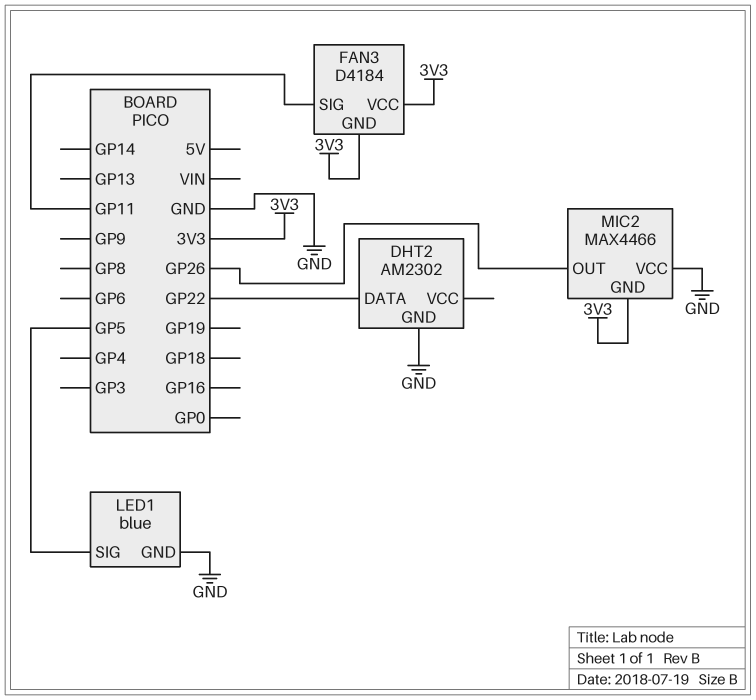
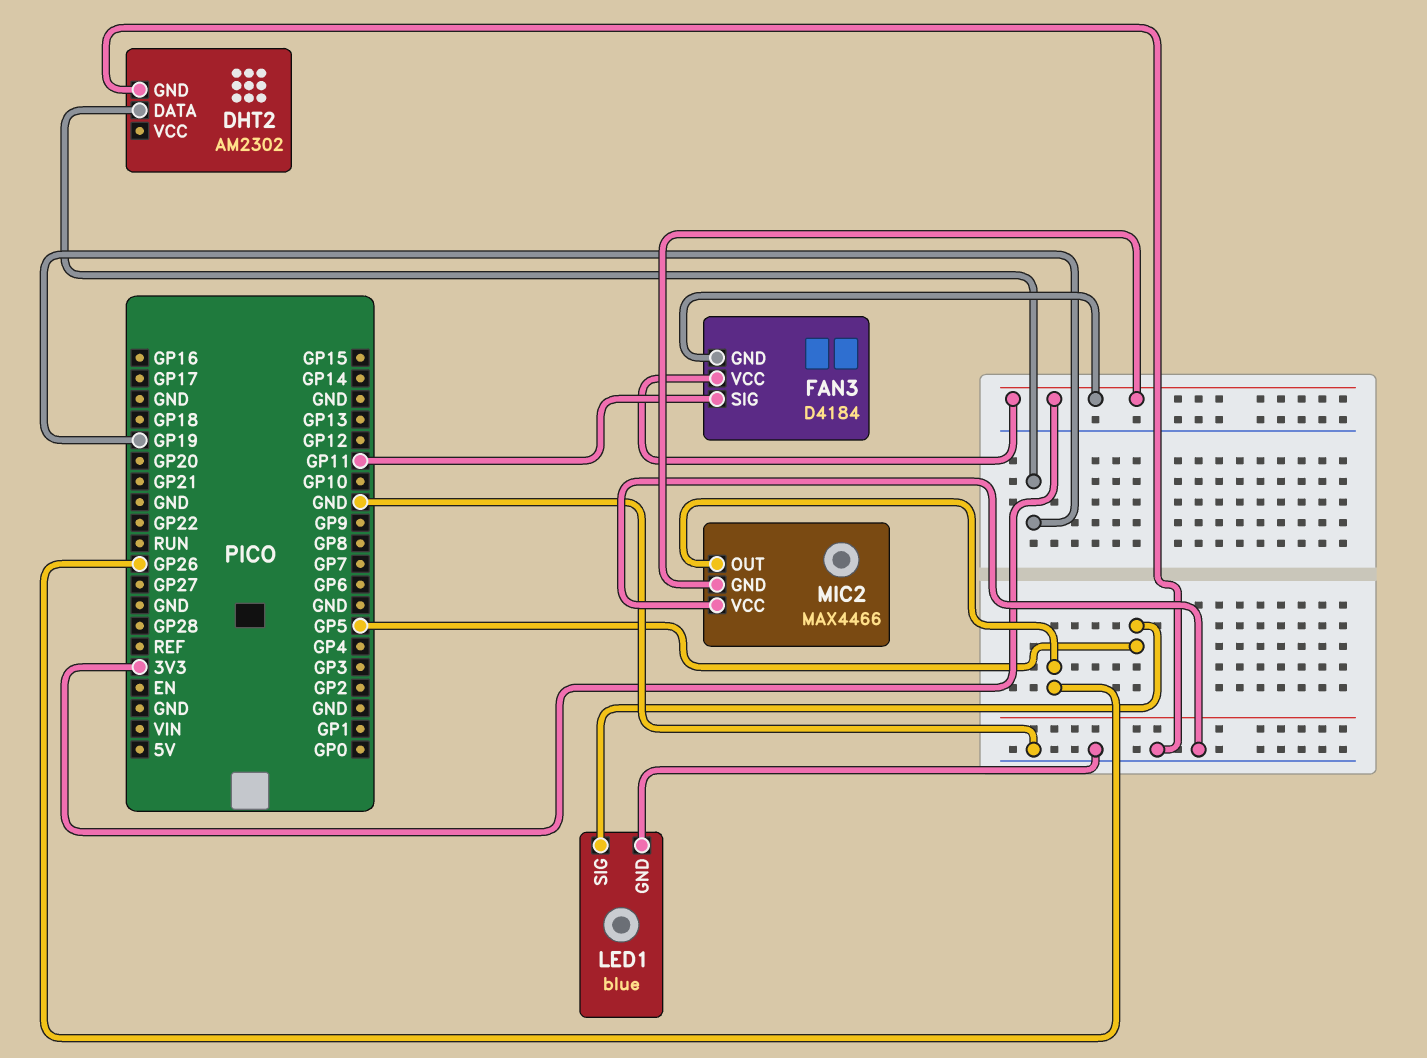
DHT2 pin DATA: GP22 -> GP19

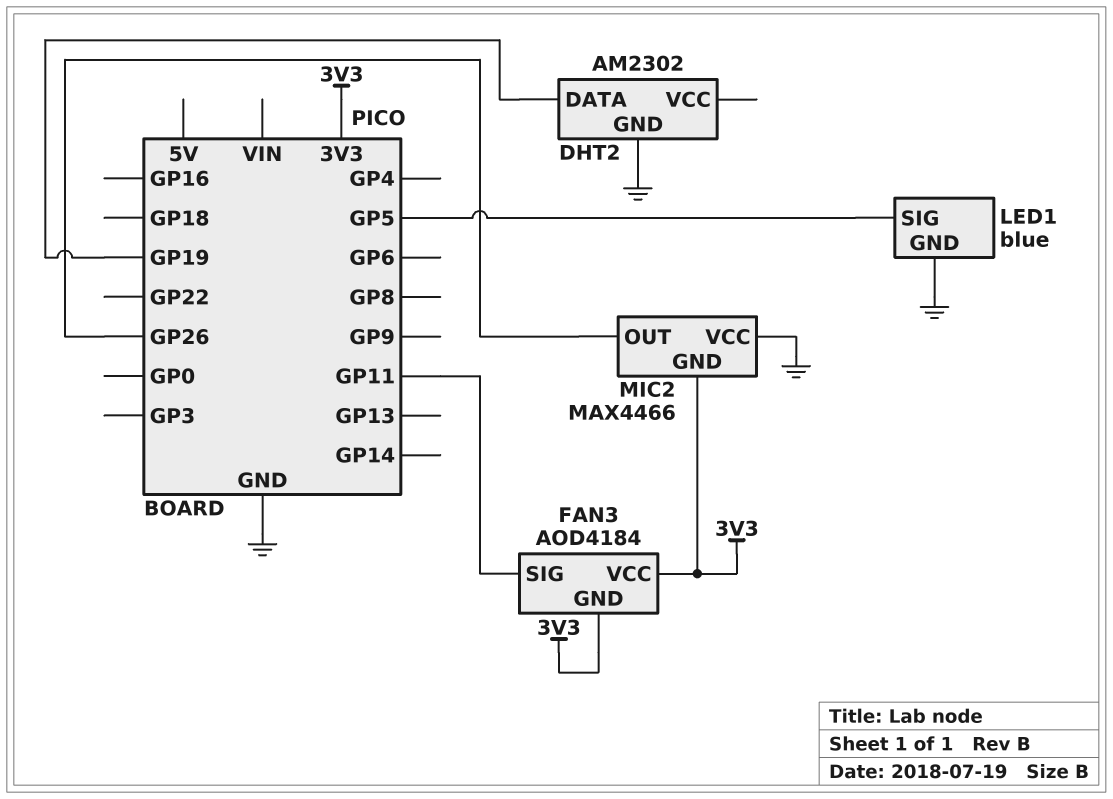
FAN3: D4184 -> AOD4184

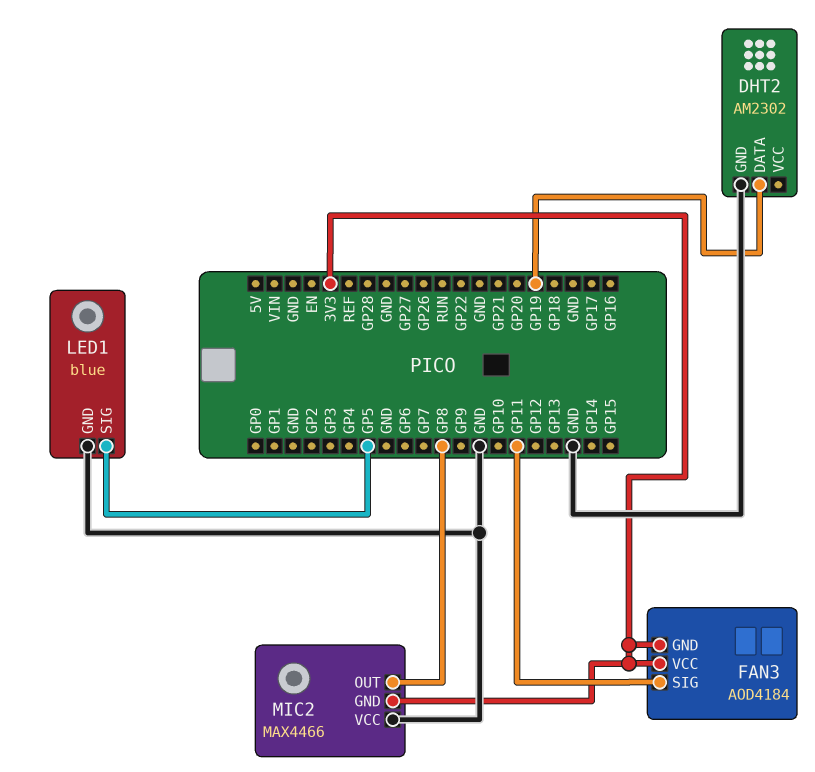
MIC2 pin OUT: GP26 -> GP8

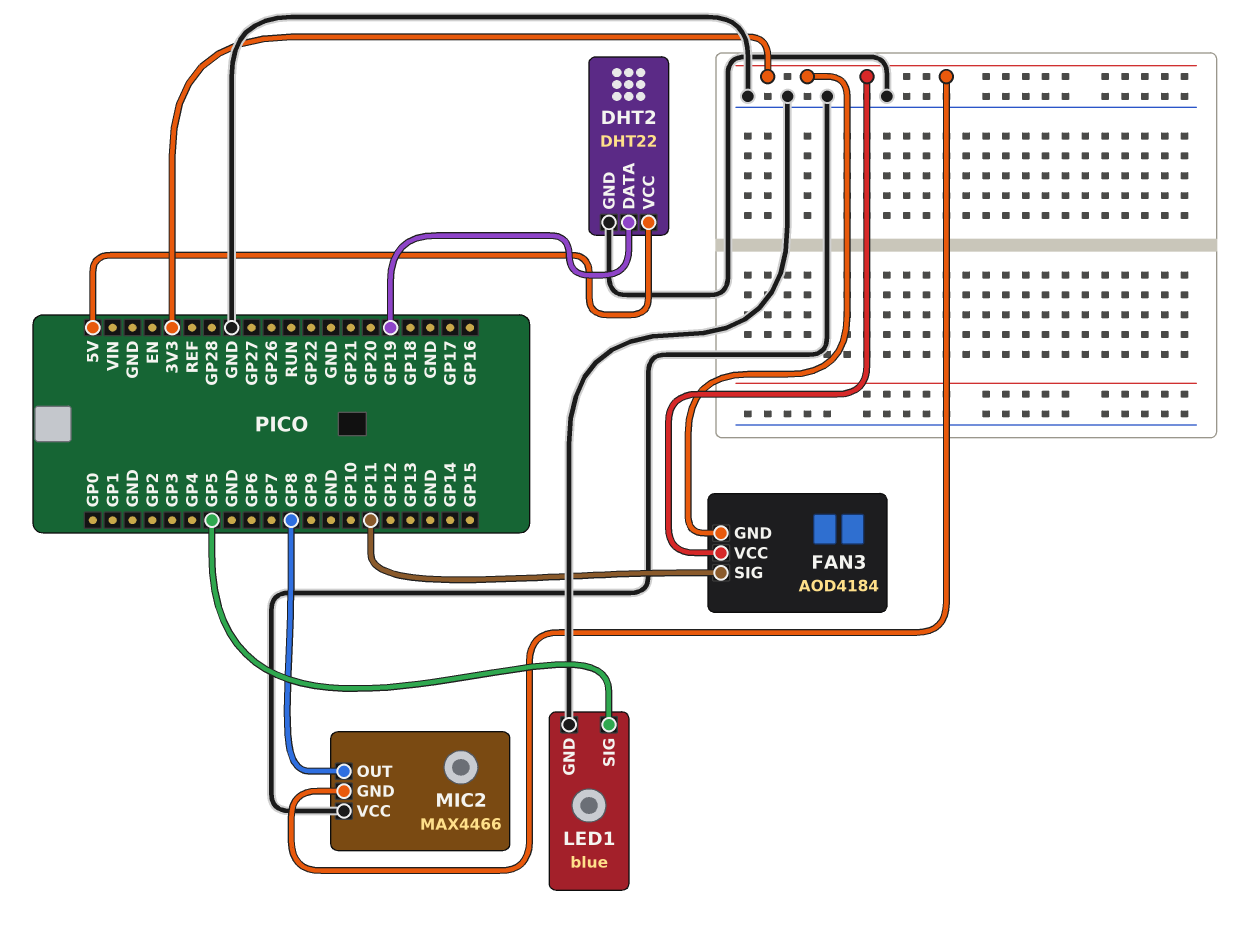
DHT2: AM2302 -> DHT22
DHT2 pin VCC: none -> 5V

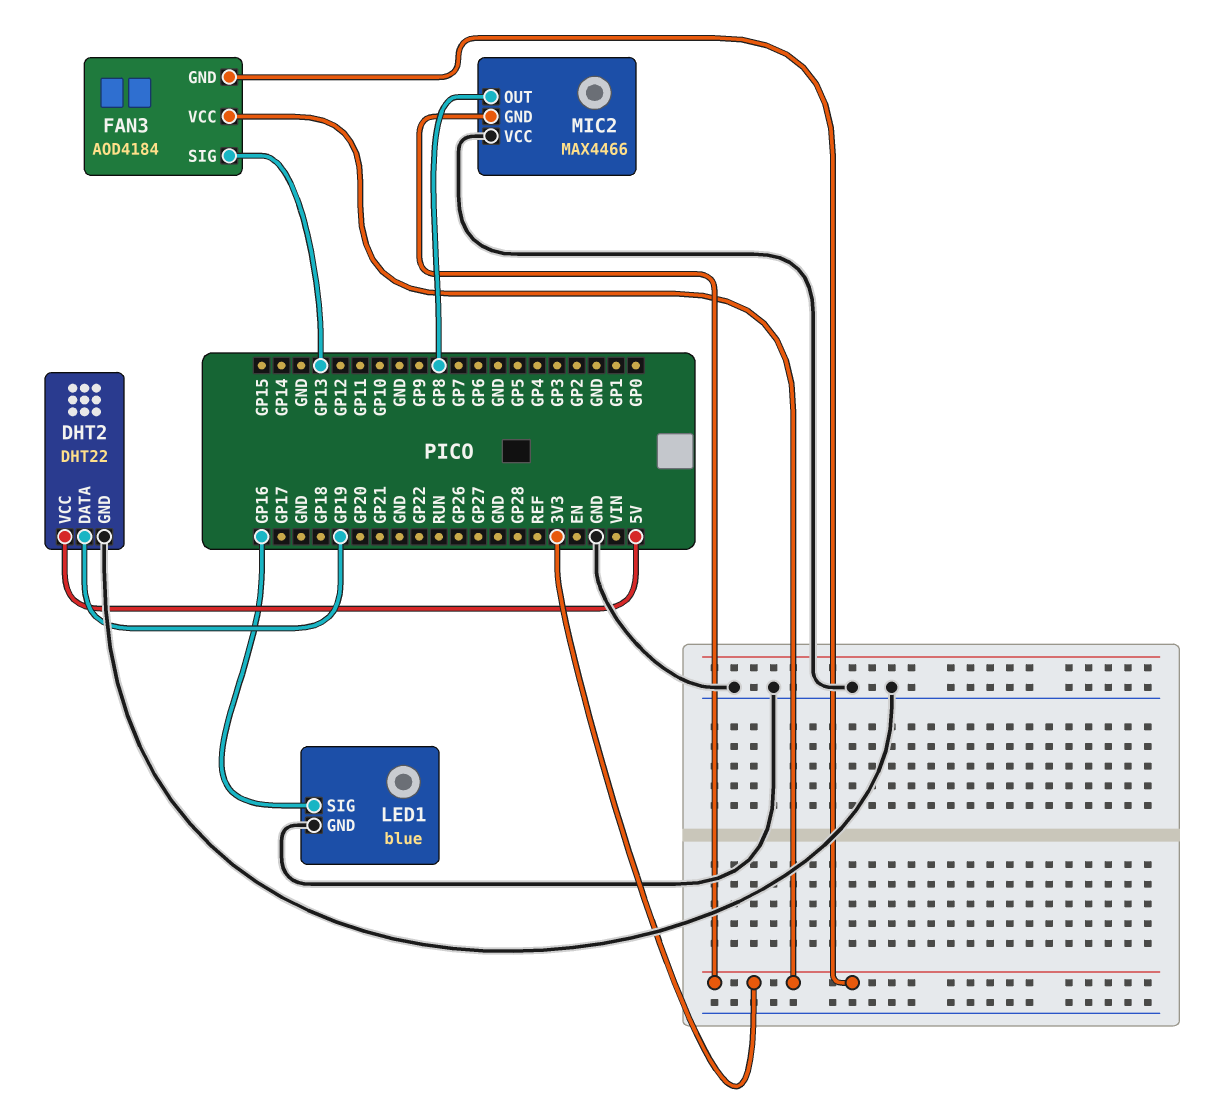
FAN3 pin SIG: GP11 -> GP13
LED1 pin SIG: GP5 -> GP16

